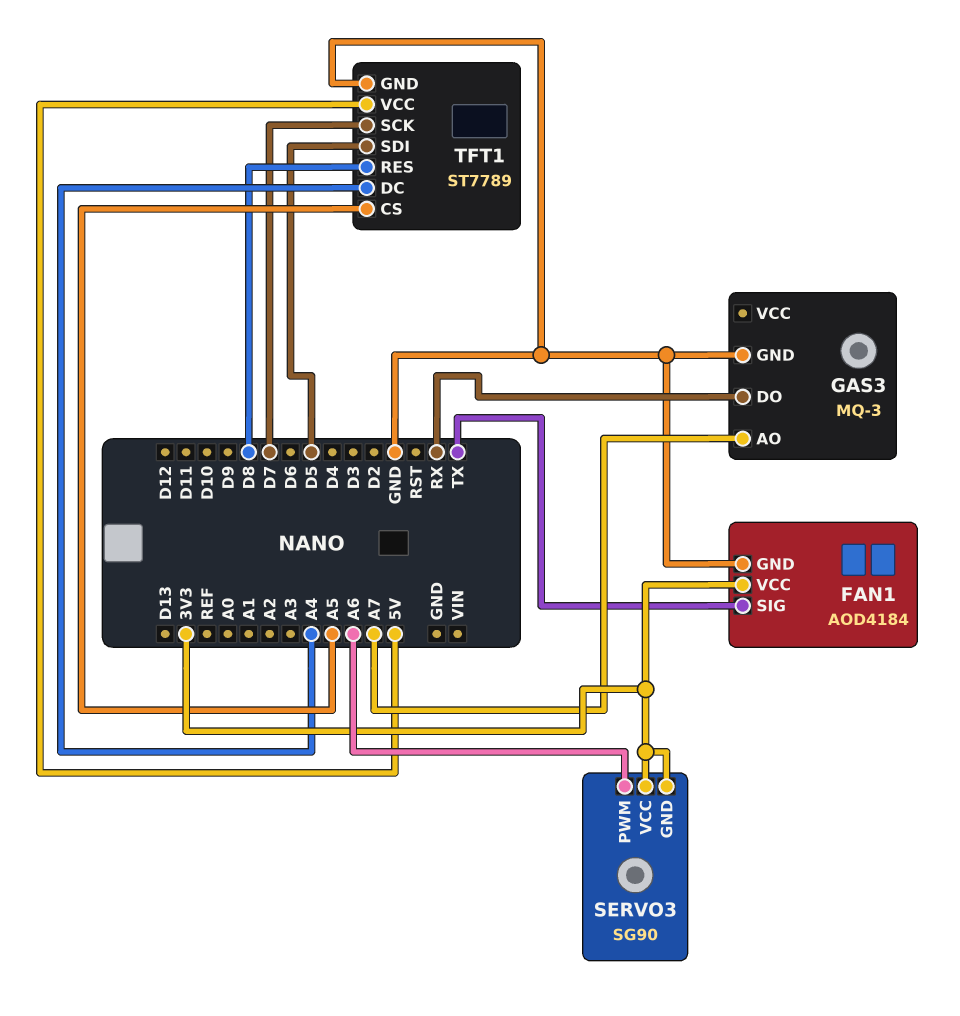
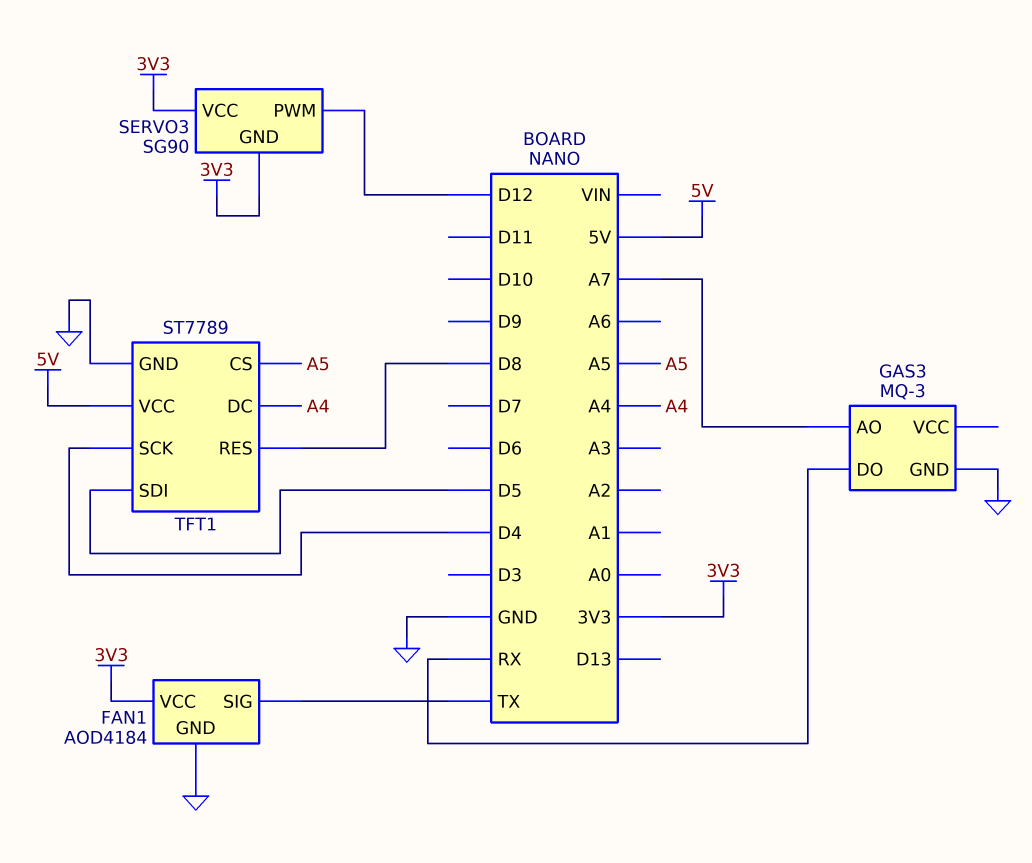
SERVO3 pin PWM: A6 -> D12
TFT1 pin SCK: D7 -> D4

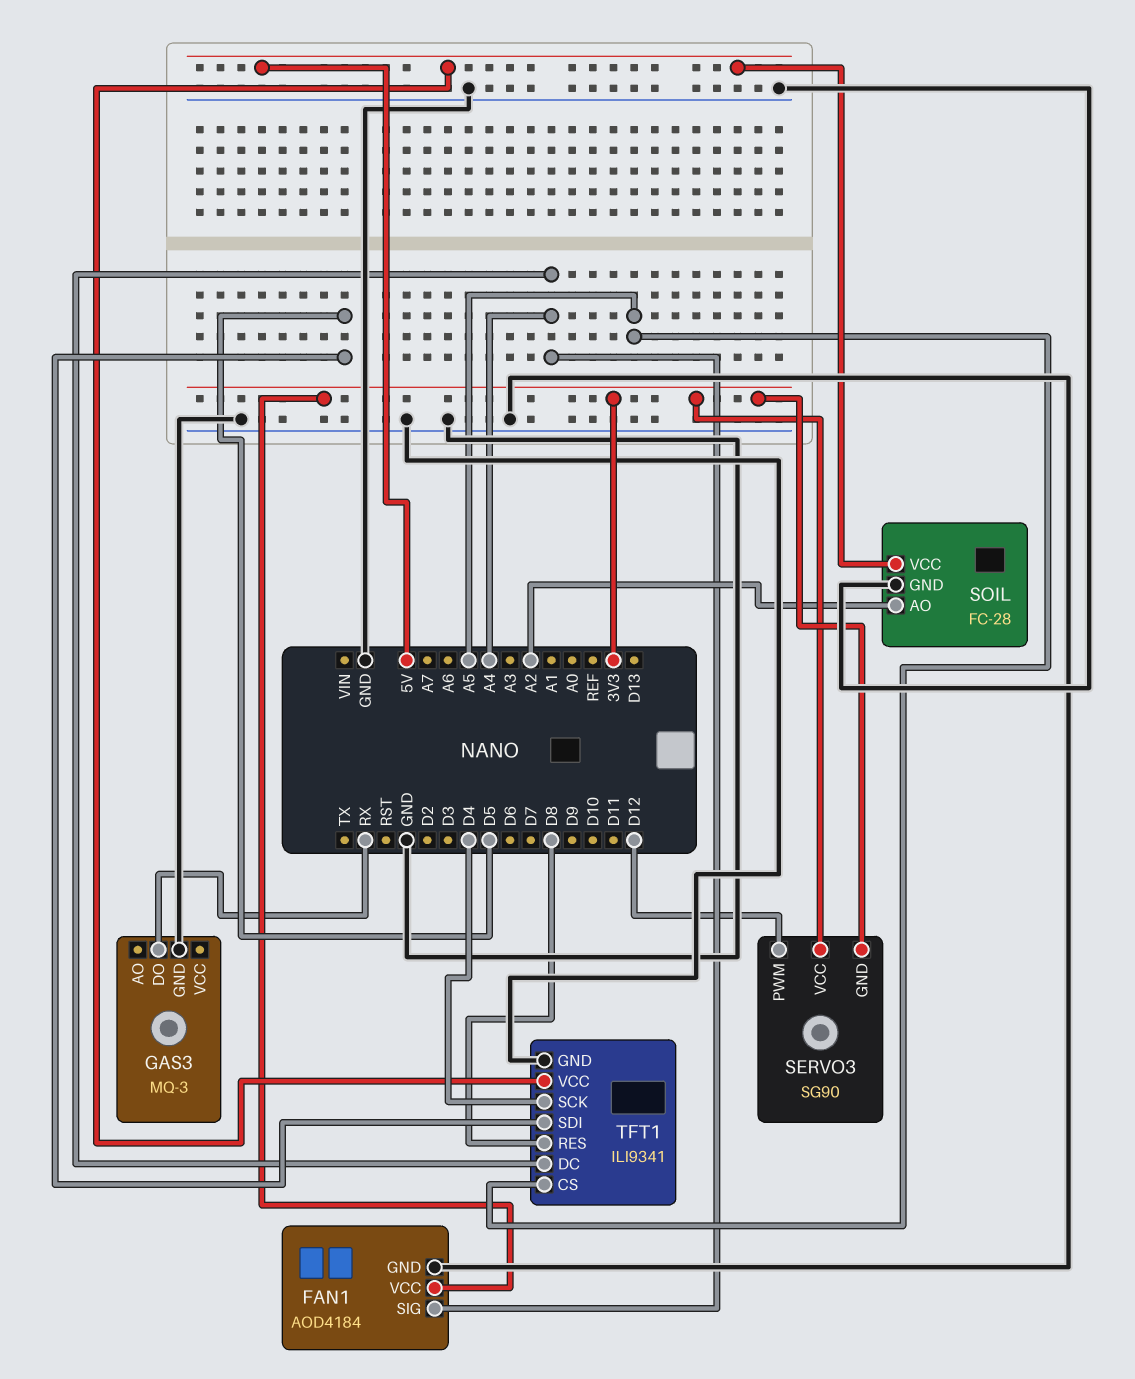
FAN1 pin SIG: TX -> A4
GAS3 pin AO: A7 -> none
SOIL: none -> FC-28
SOIL pin AO: none -> A2
SOIL pin GND: none -> GND
SOIL pin VCC: none -> 5V
TFT1: ST7789 -> ILI9341

